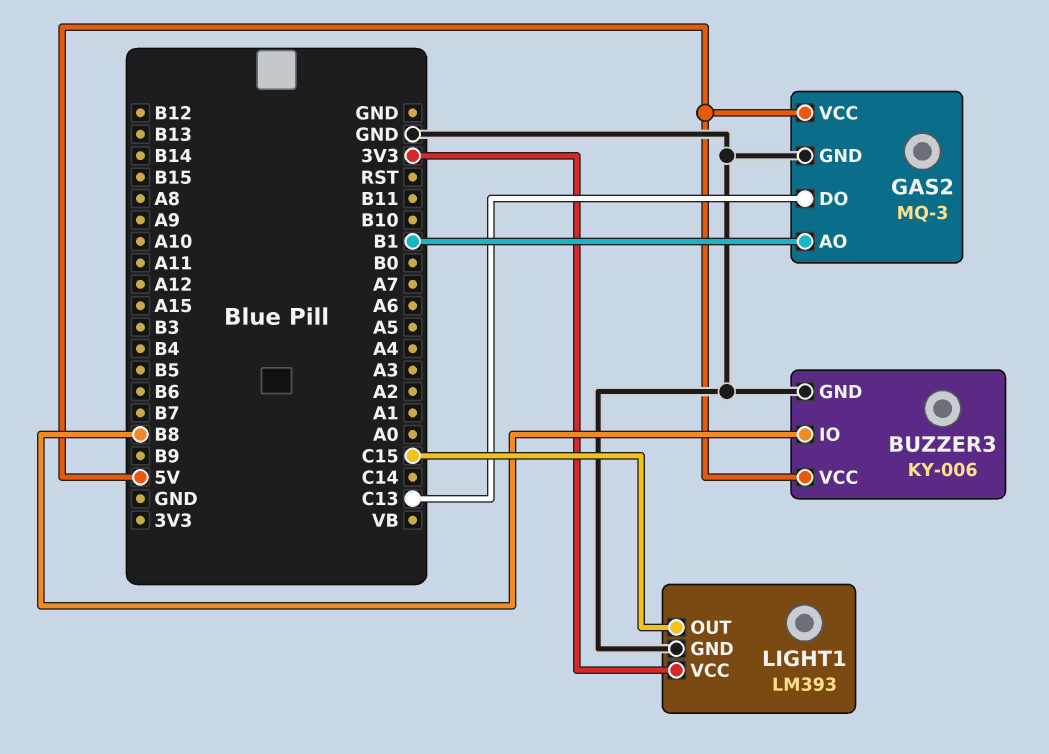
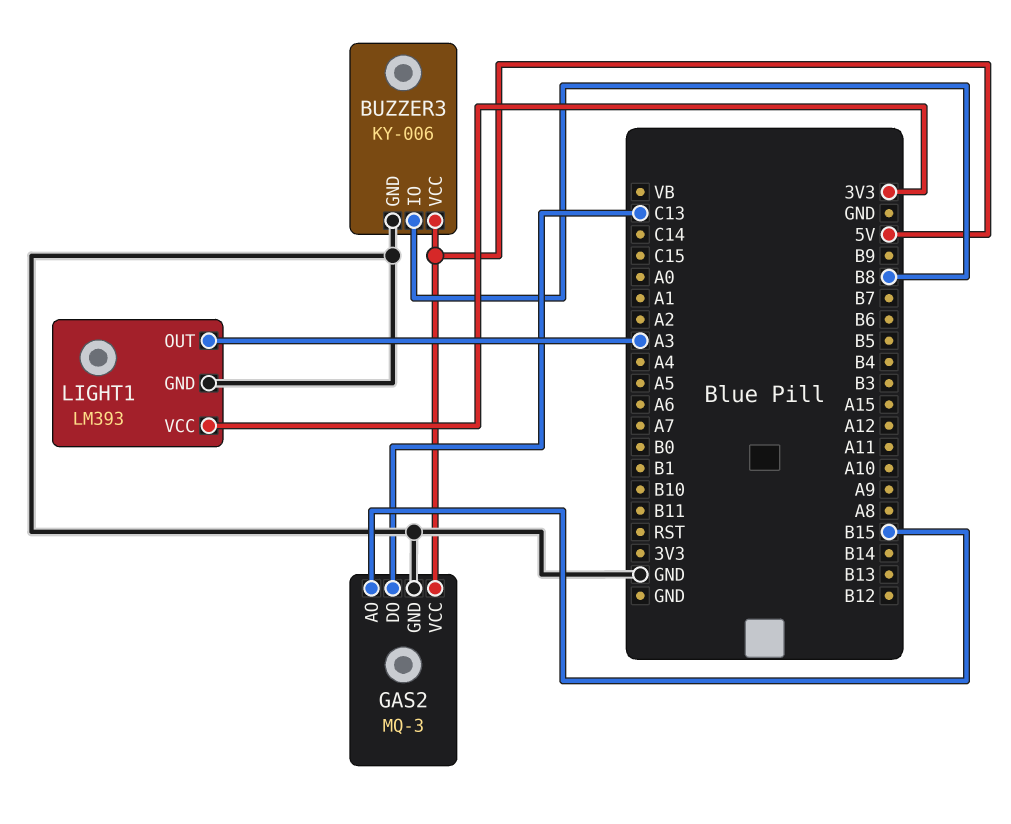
GAS2 pin AO: B1 -> B15
LIGHT1 pin OUT: C15 -> A3

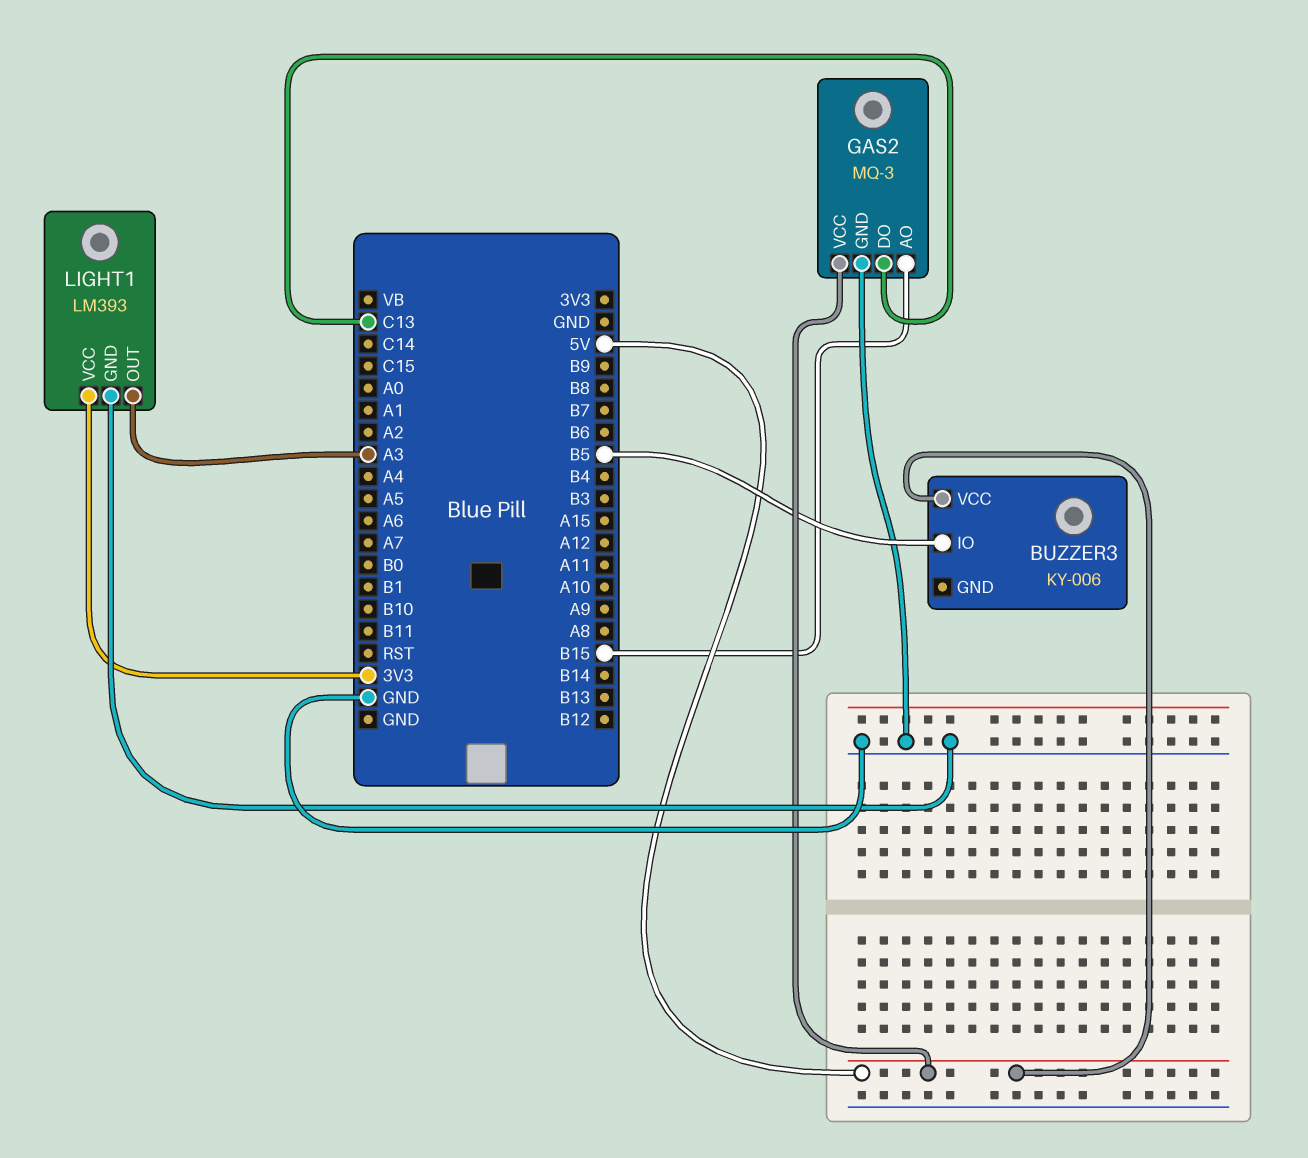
BUZZER3 pin GND: GND -> none
BUZZER3 pin IO: B8 -> B5

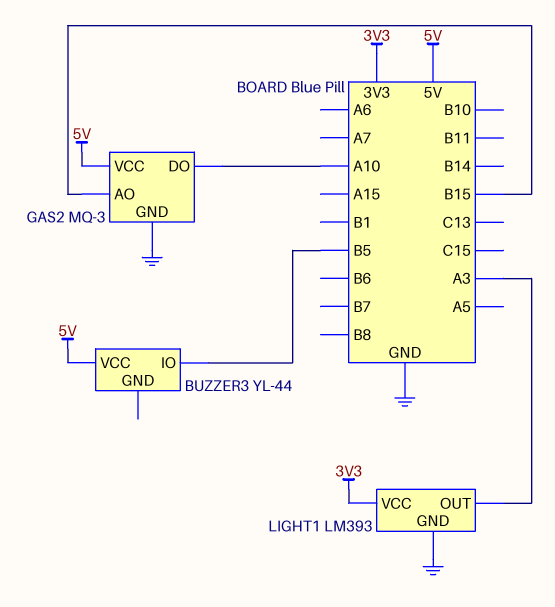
BUZZER3: KY-006 -> YL-44
GAS2 pin DO: C13 -> A10

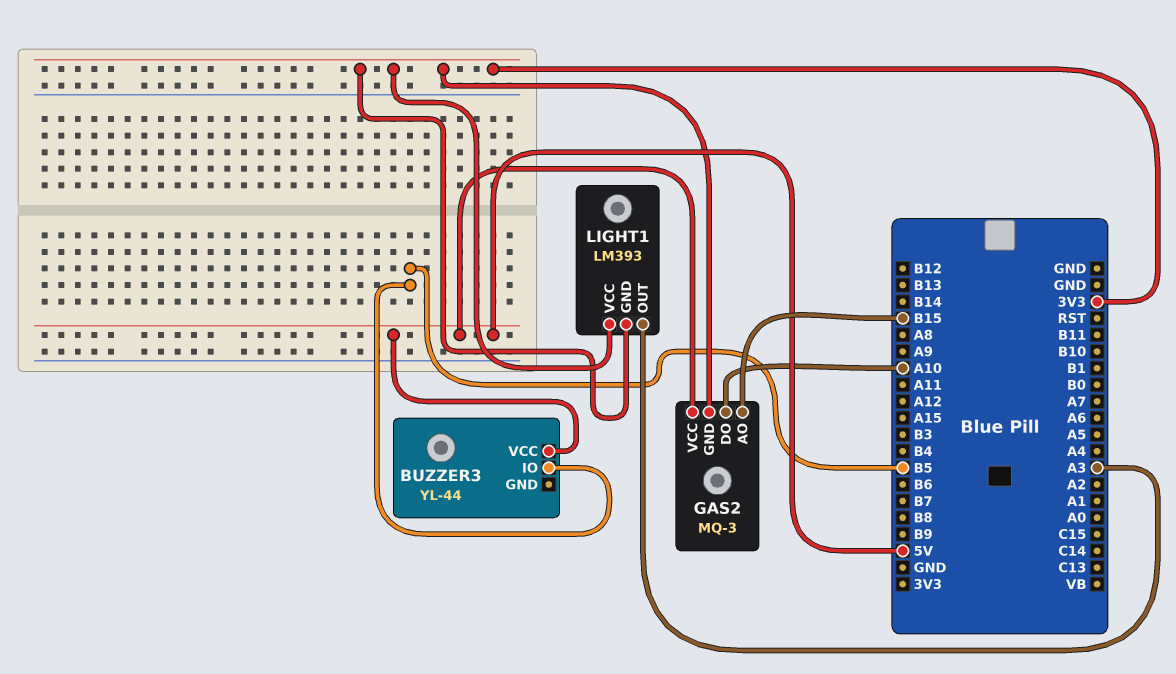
GAS2 pin GND: GND -> 3V3
LIGHT1 pin GND: GND -> 3V3

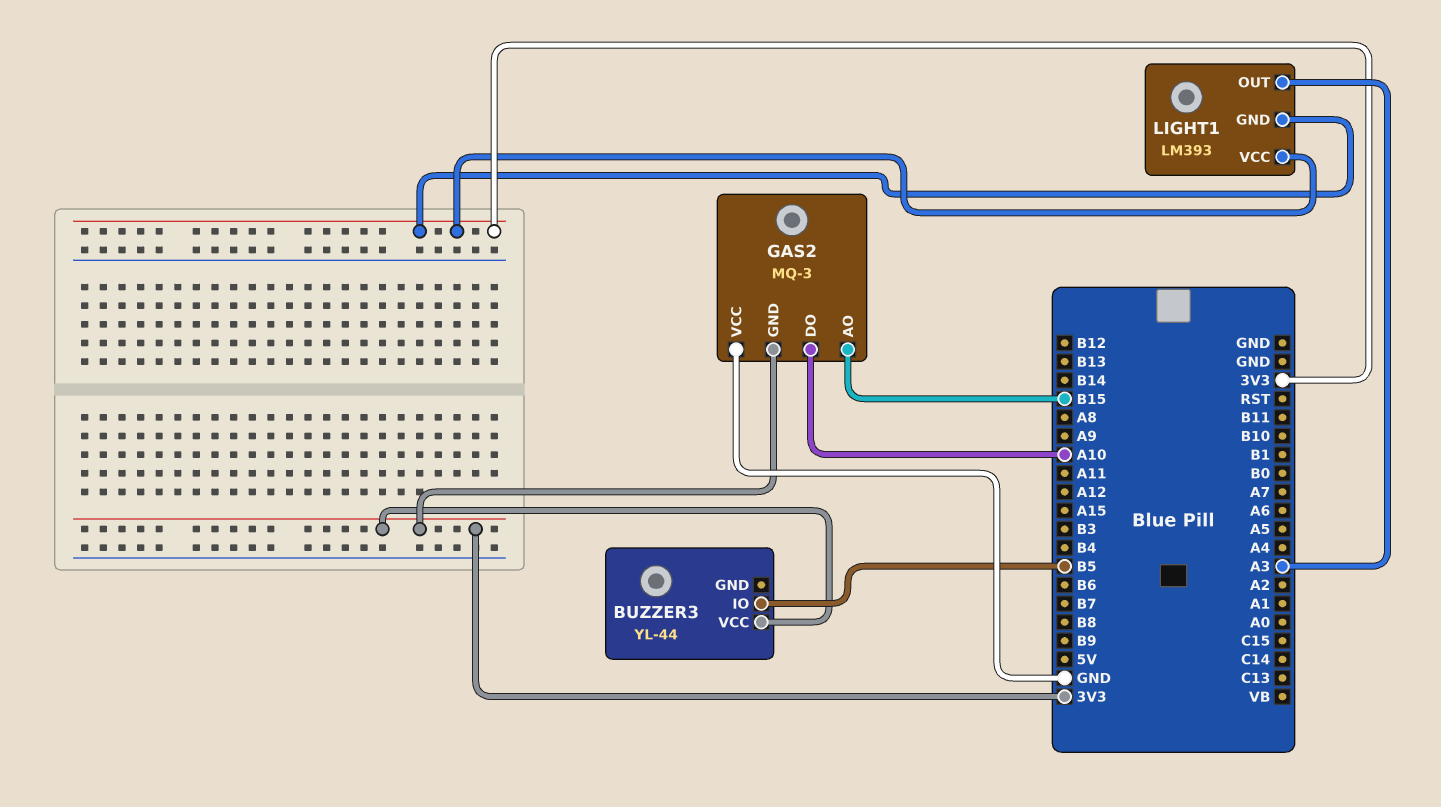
BUZZER3 pin VCC: 5V -> 3V3
GAS2 pin VCC: 5V -> GND

